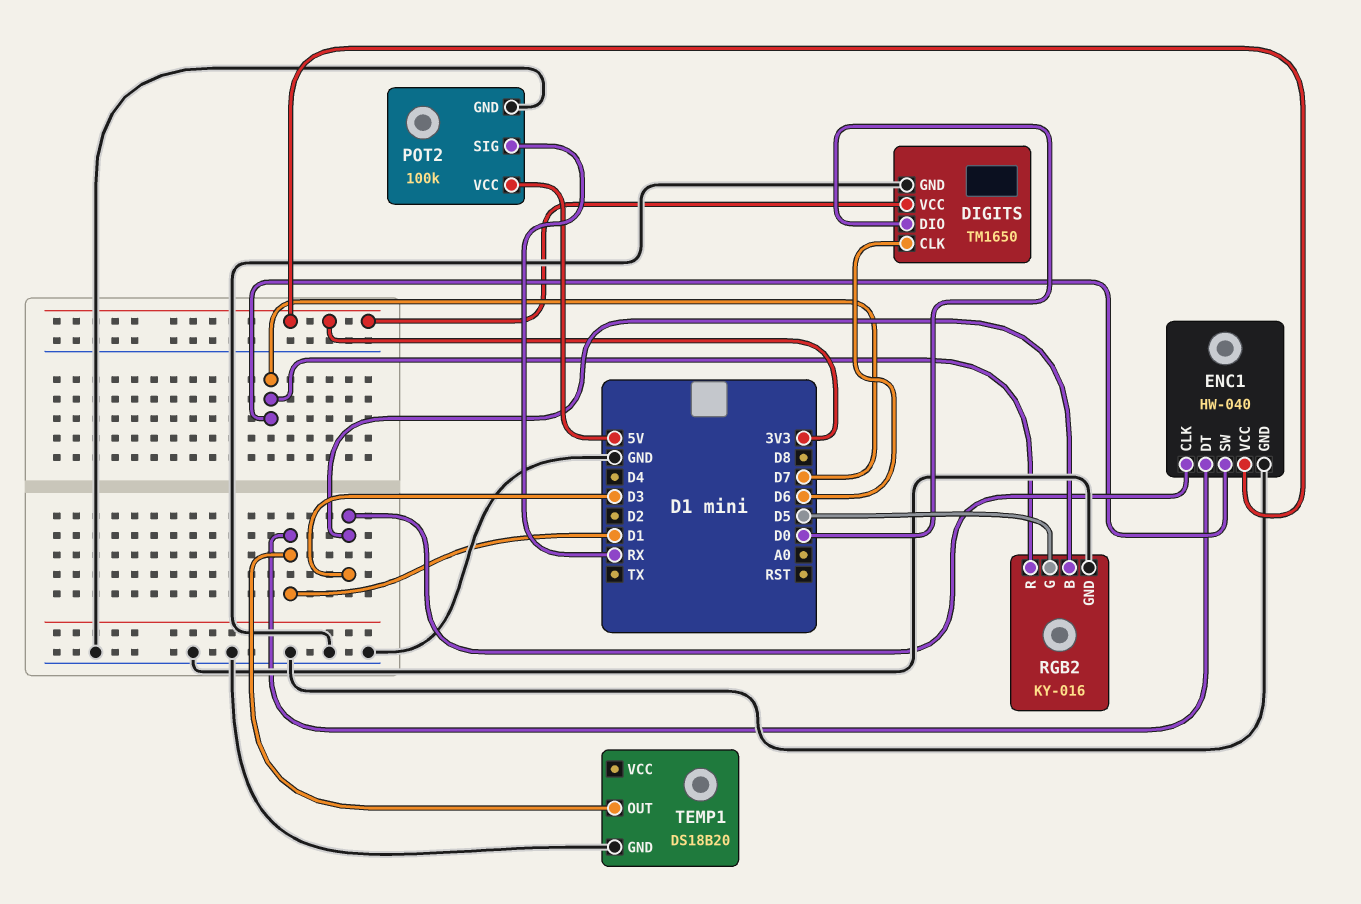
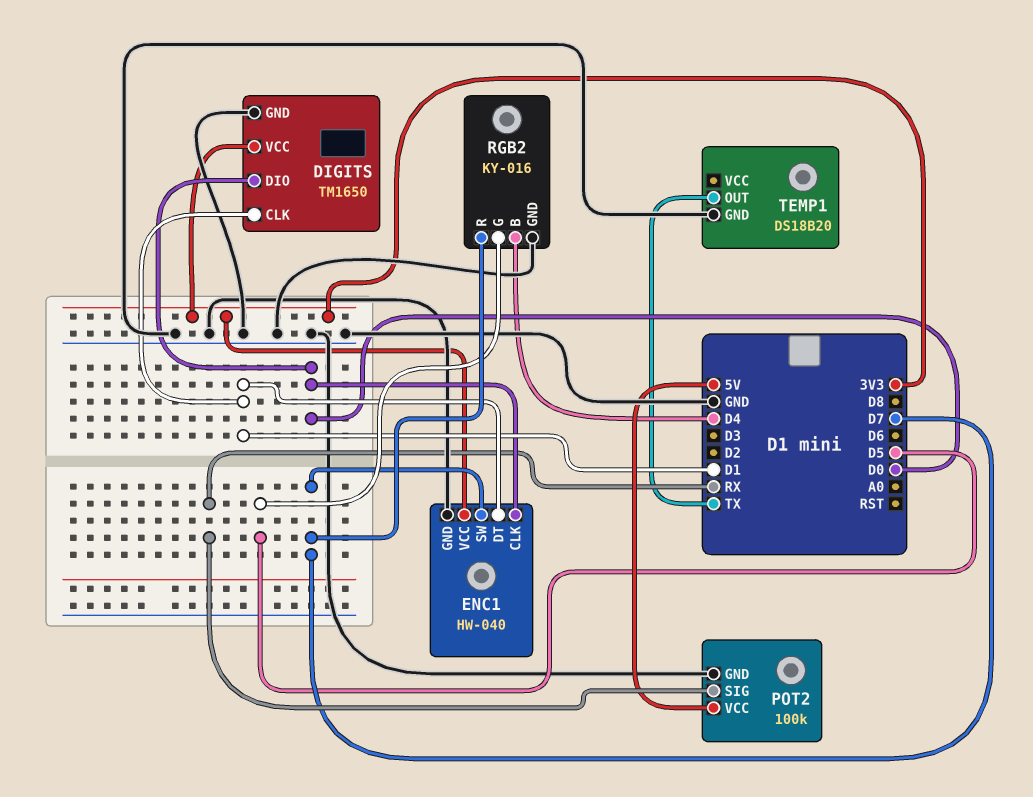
DIGITS pin CLK: D6 -> D1
ENC1 pin CLK: D3 -> D0
RGB2 pin B: D3 -> D4
TEMP1 pin OUT: D1 -> TX

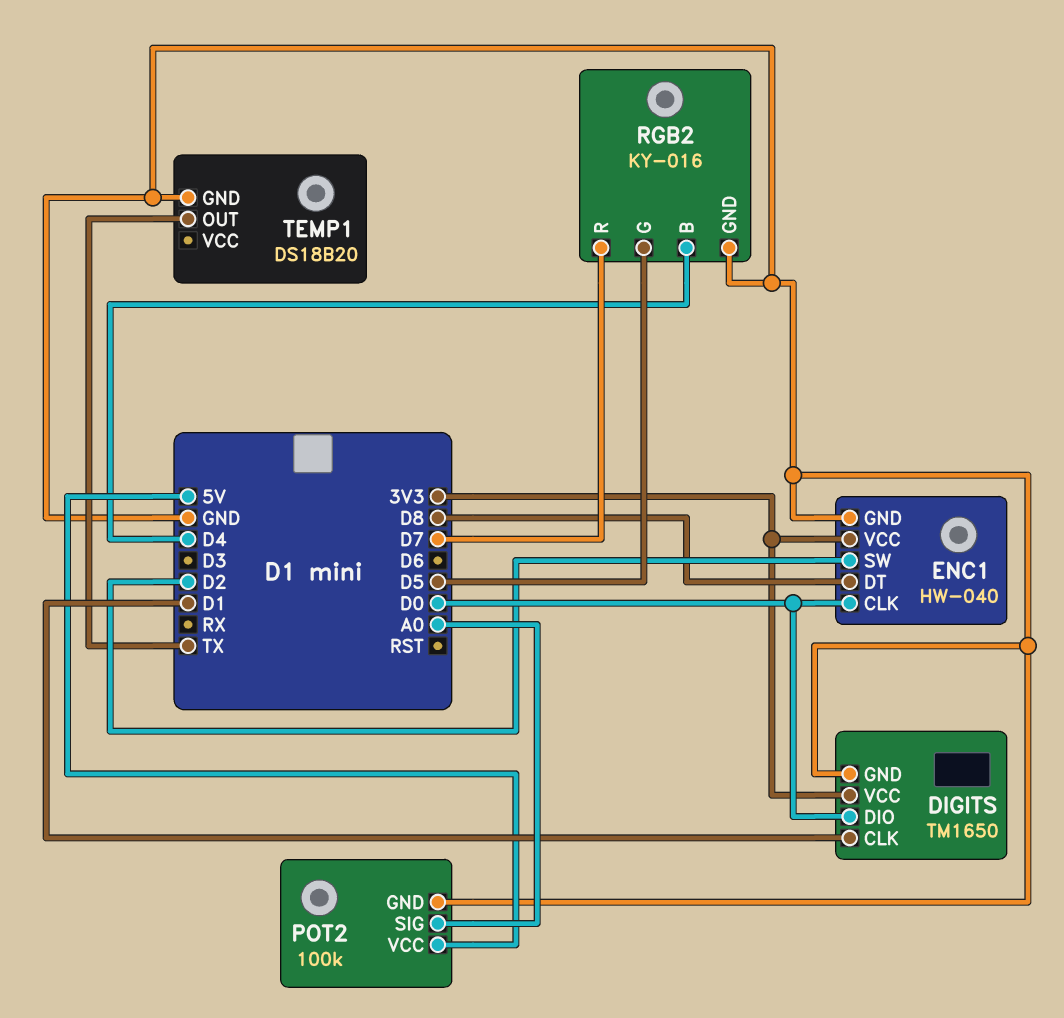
ENC1 pin DT: D1 -> D8
ENC1 pin SW: D7 -> D2
POT2 pin SIG: RX -> A0

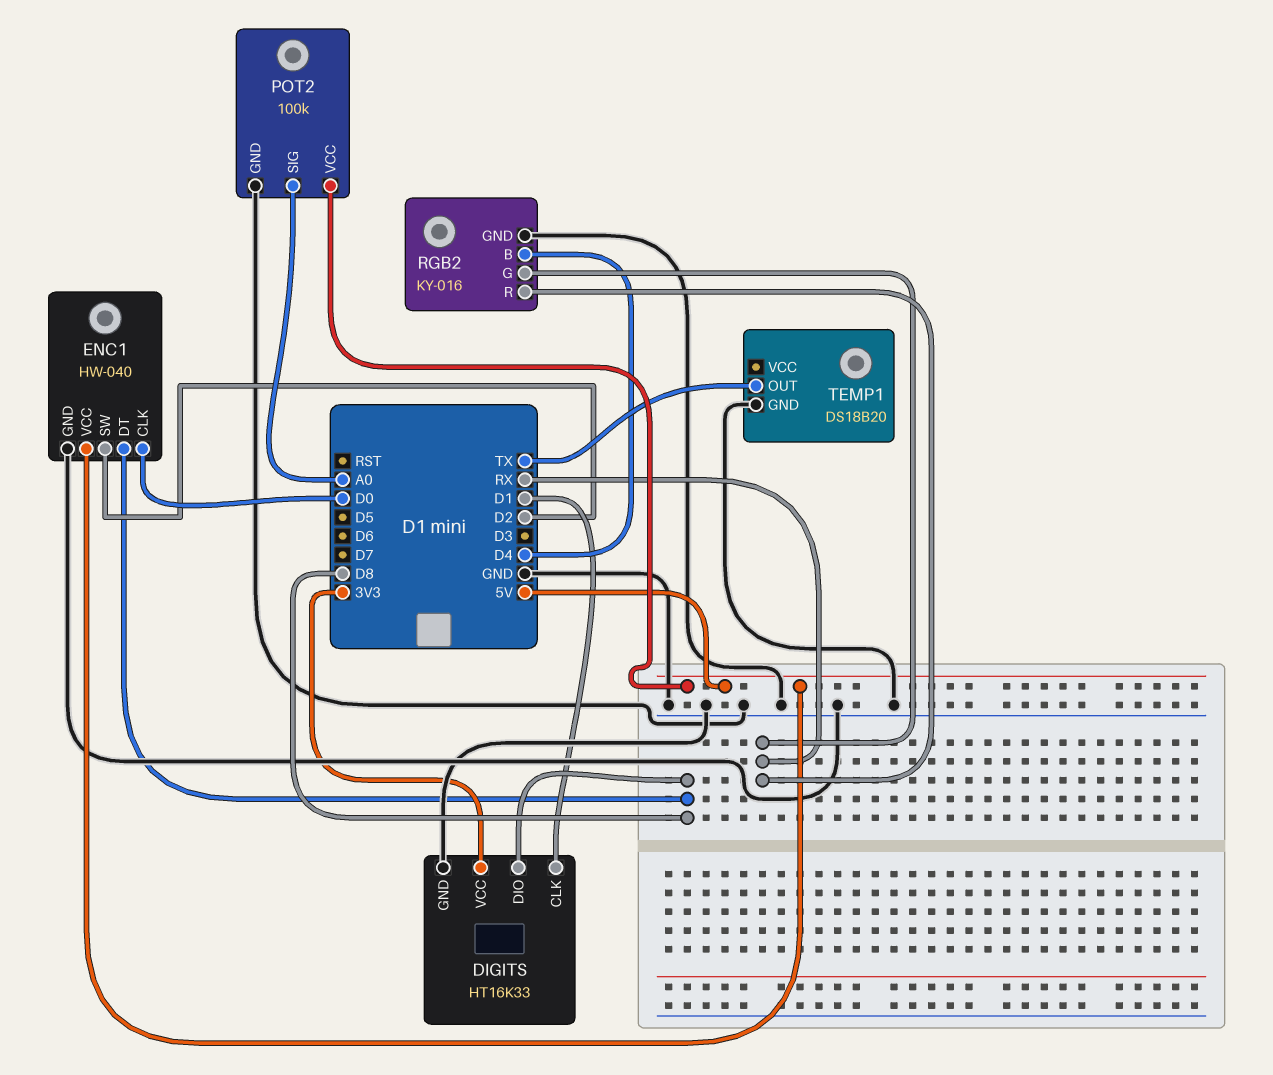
DIGITS: TM1650 -> HT16K33
DIGITS pin DIO: D0 -> D8
ENC1 pin VCC: 3V3 -> 5V
RGB2 pin G: D5 -> RX
RGB2 pin R: D7 -> RX

